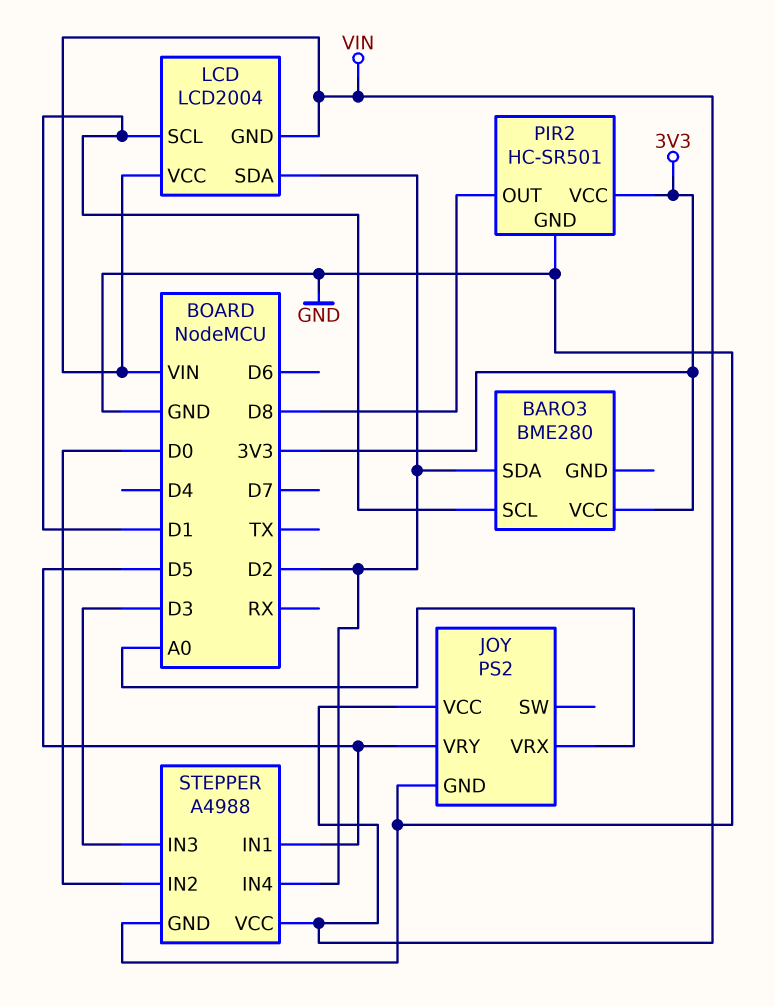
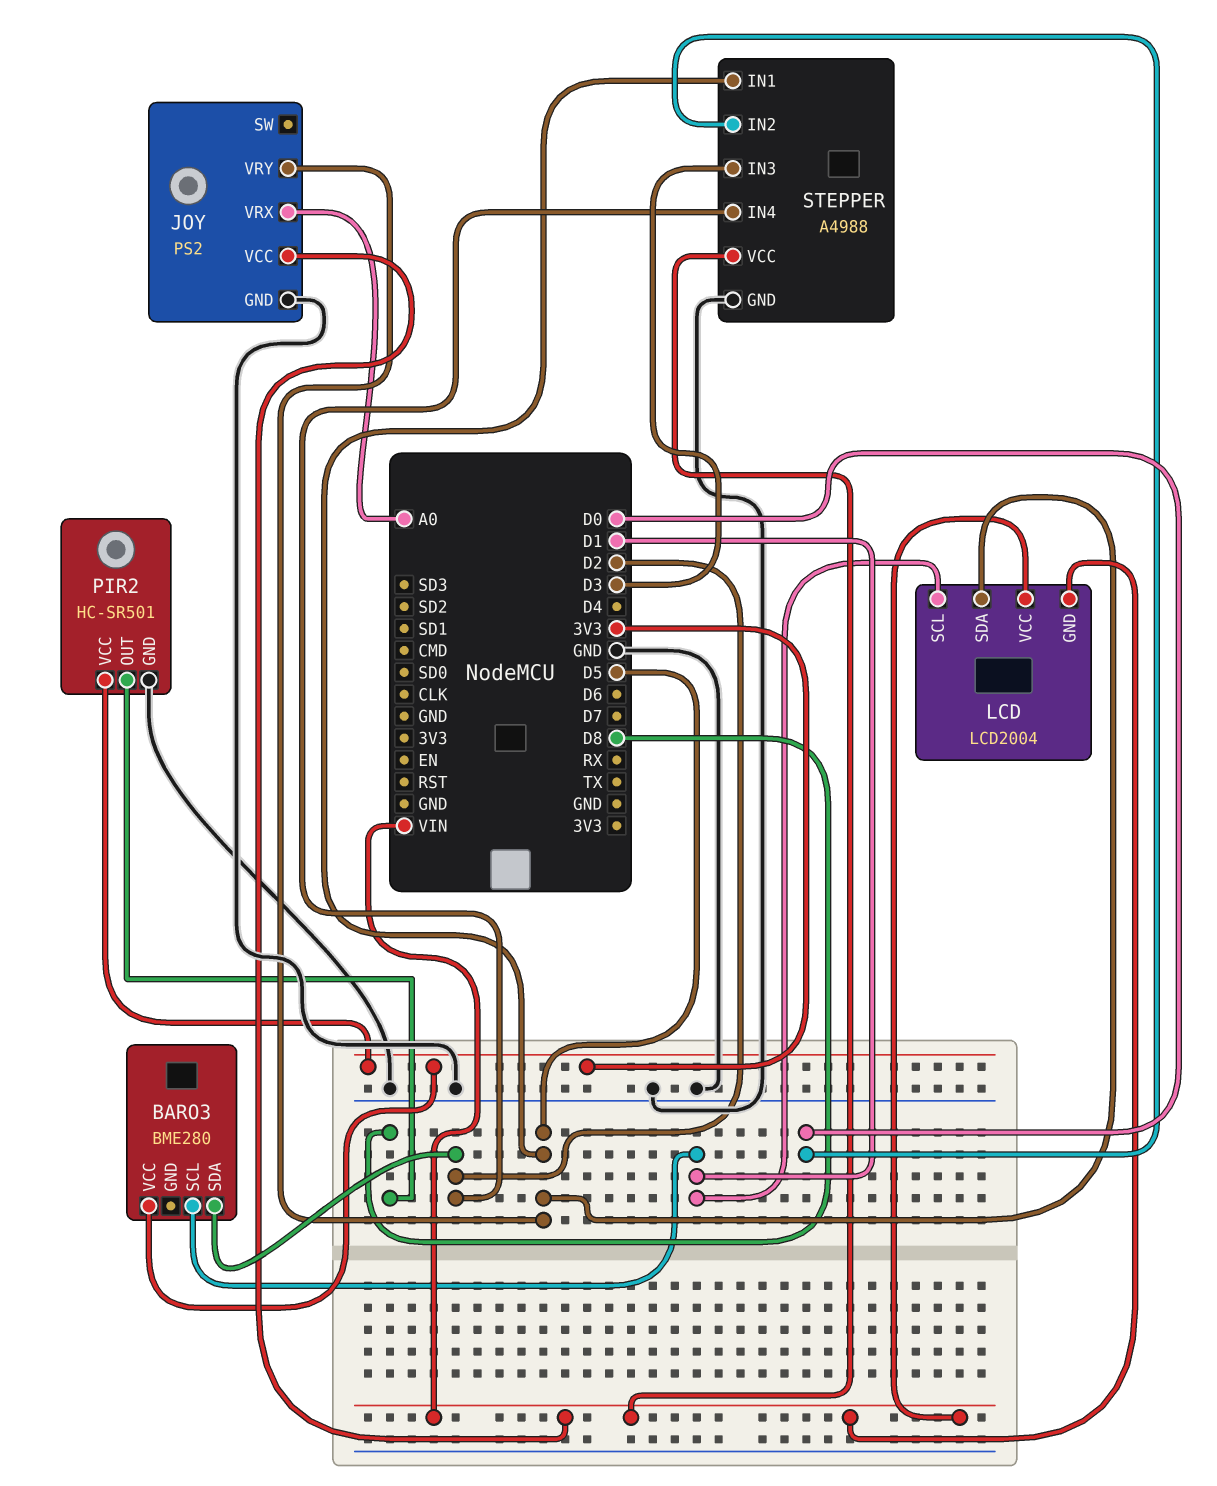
LCD pin SDA: D2 -> D5

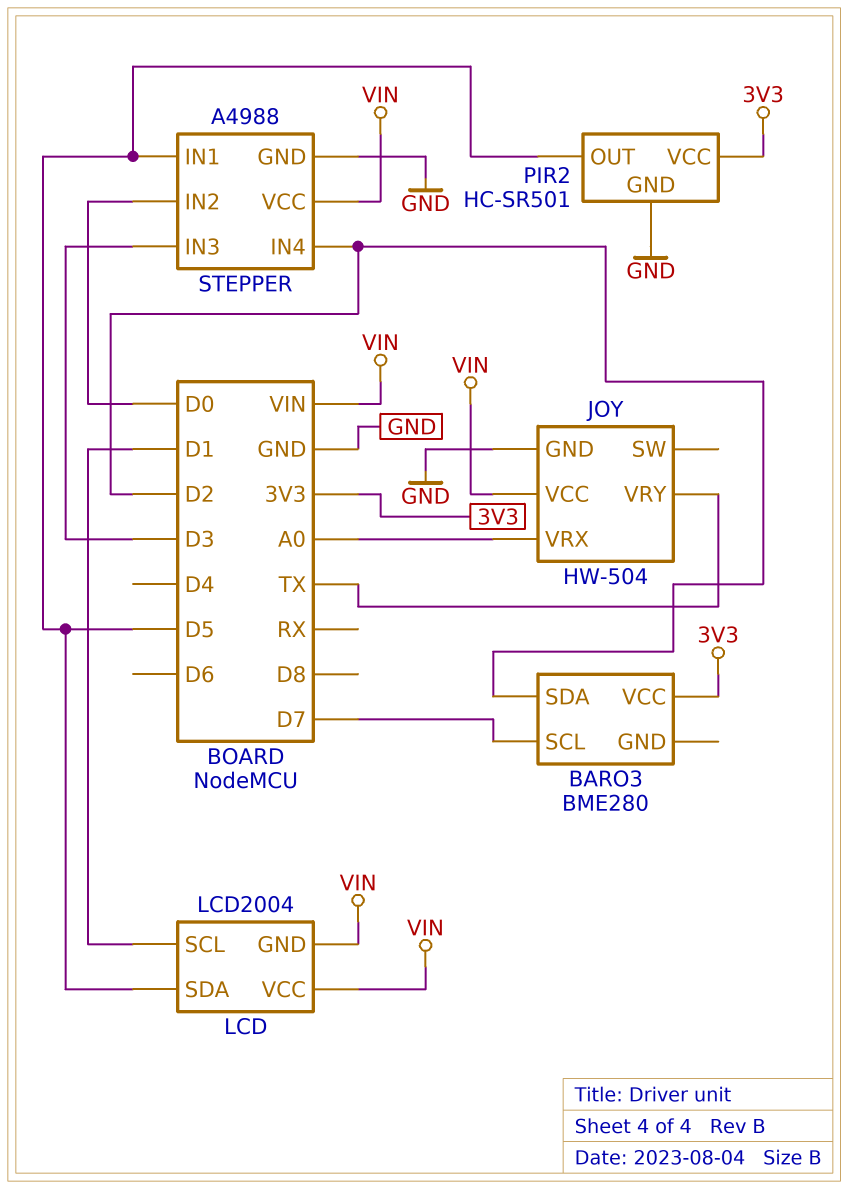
BARO3 pin SCL: D1 -> D7
JOY: PS2 -> HW-504
JOY pin VRY: D5 -> TX
PIR2 pin OUT: D8 -> D5

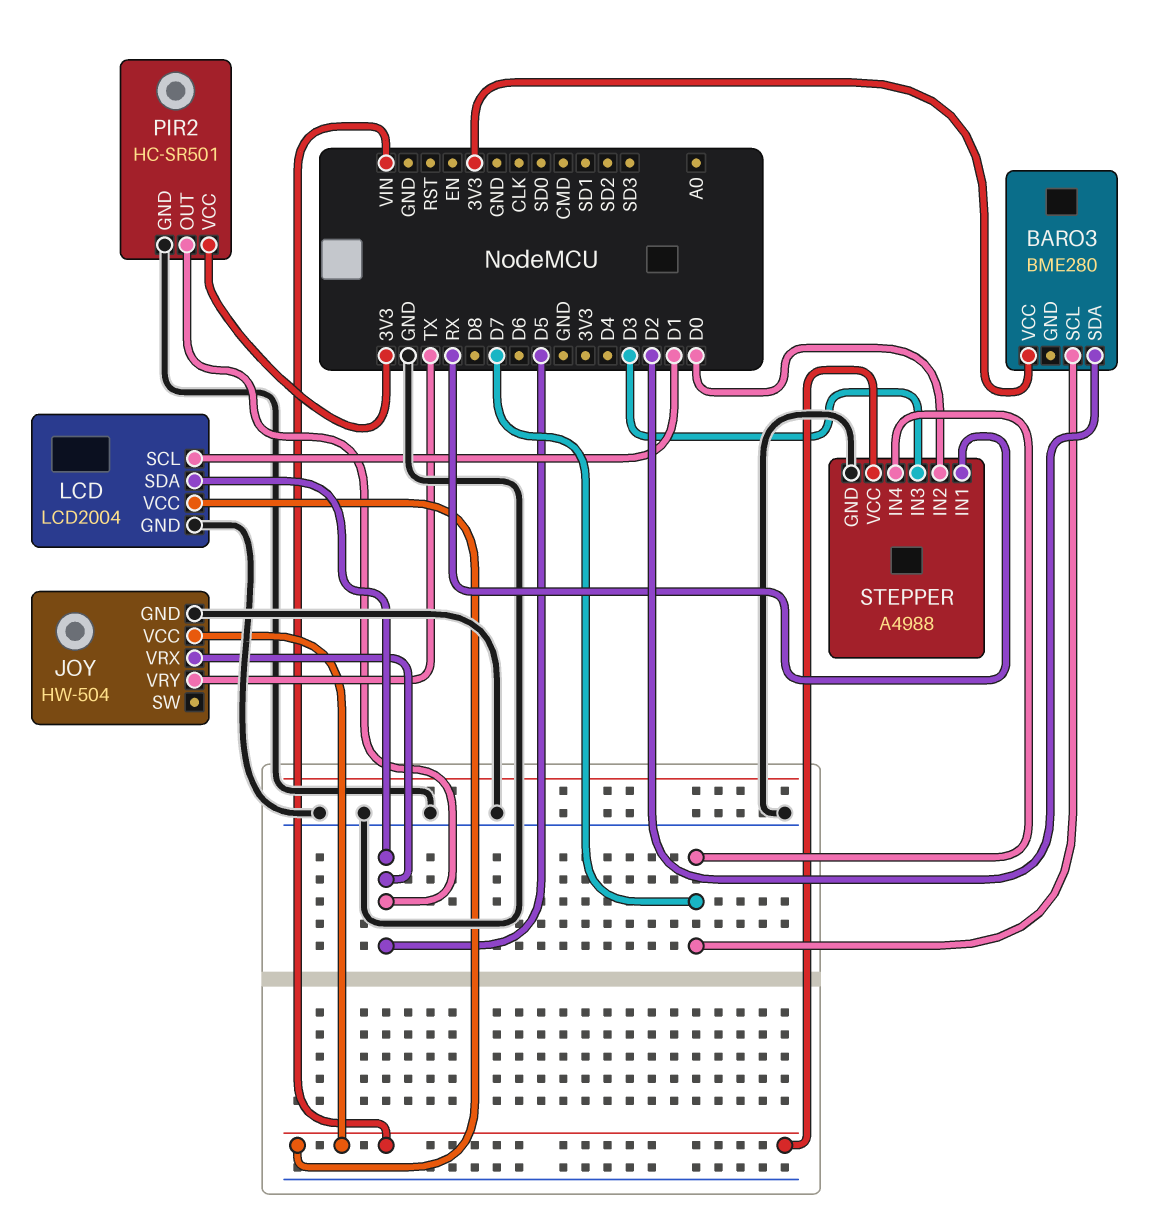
JOY pin VRX: A0 -> D5
LCD pin GND: VIN -> GND
STEPPER pin IN1: D5 -> RX
STEPPER pin IN4: D2 -> D7

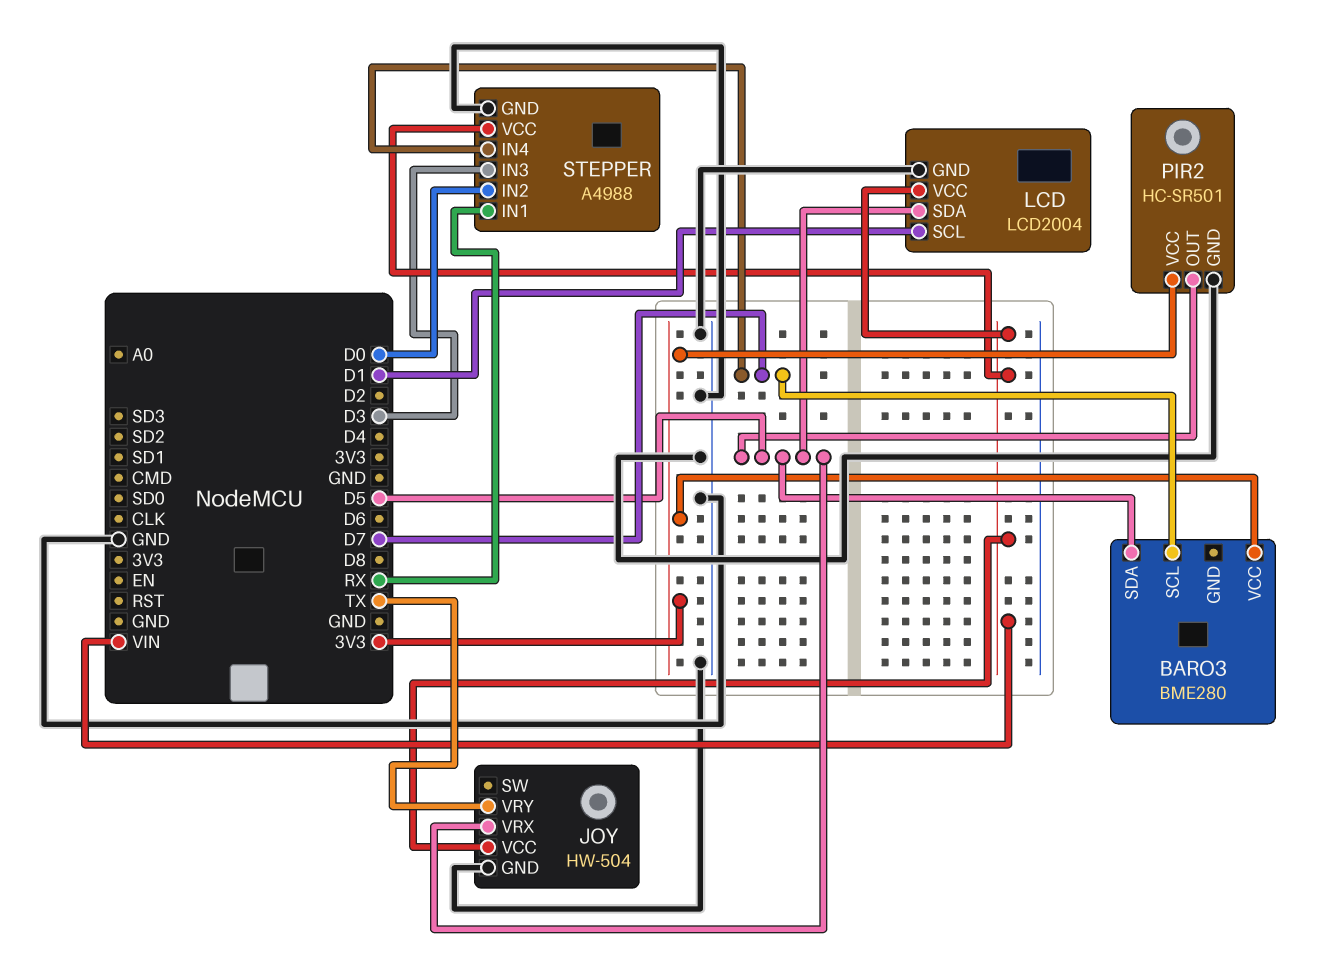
BARO3 pin SDA: D2 -> D5

